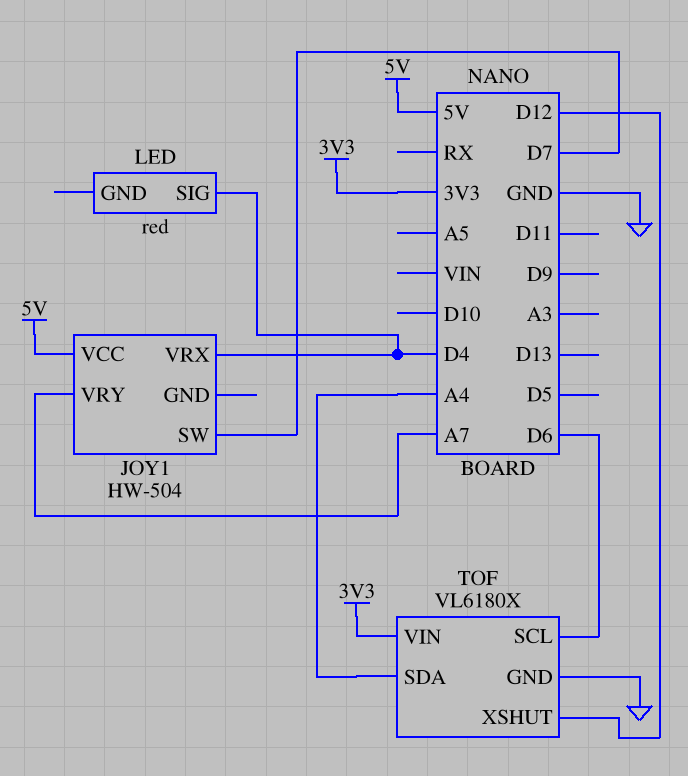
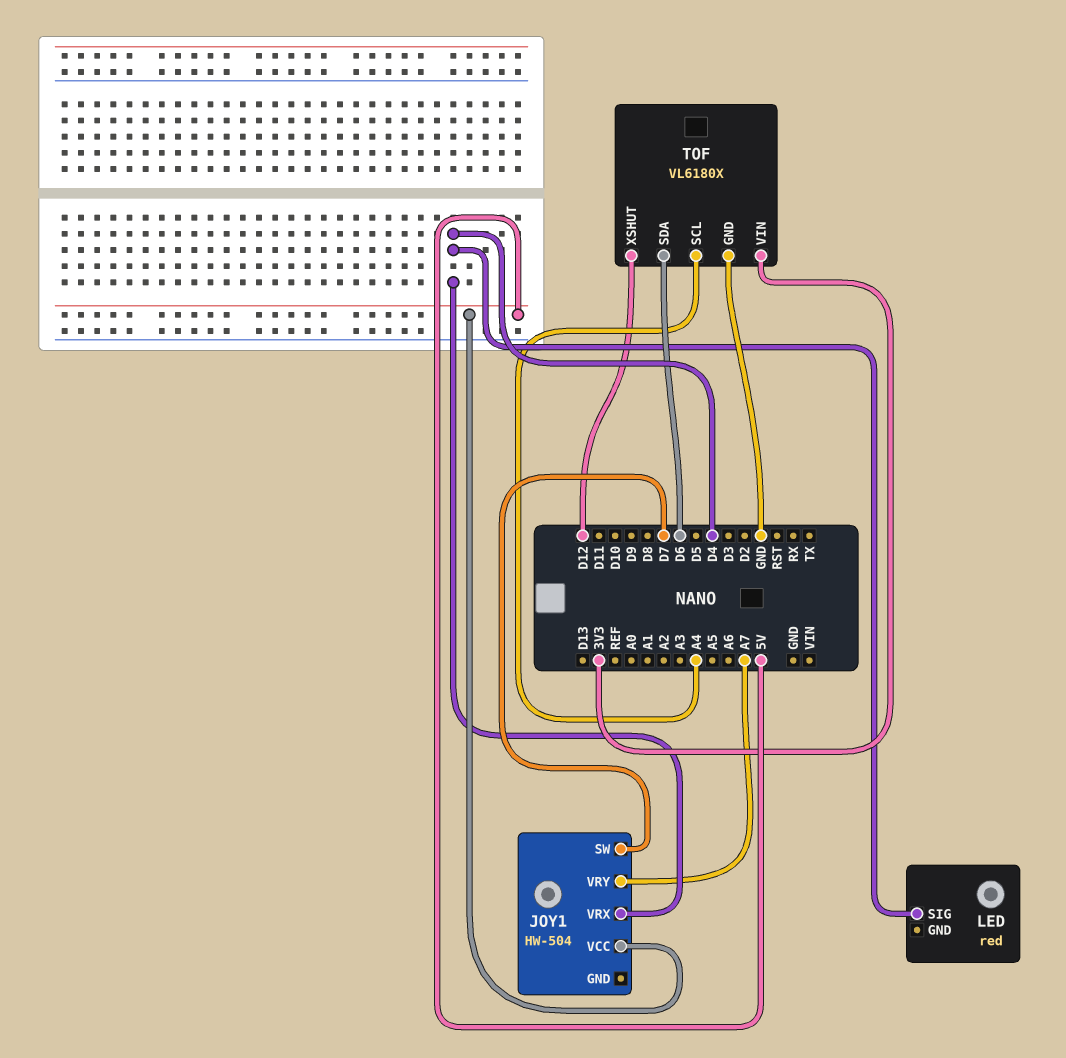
TOF pin SCL: D6 -> A4
TOF pin SDA: A4 -> D6

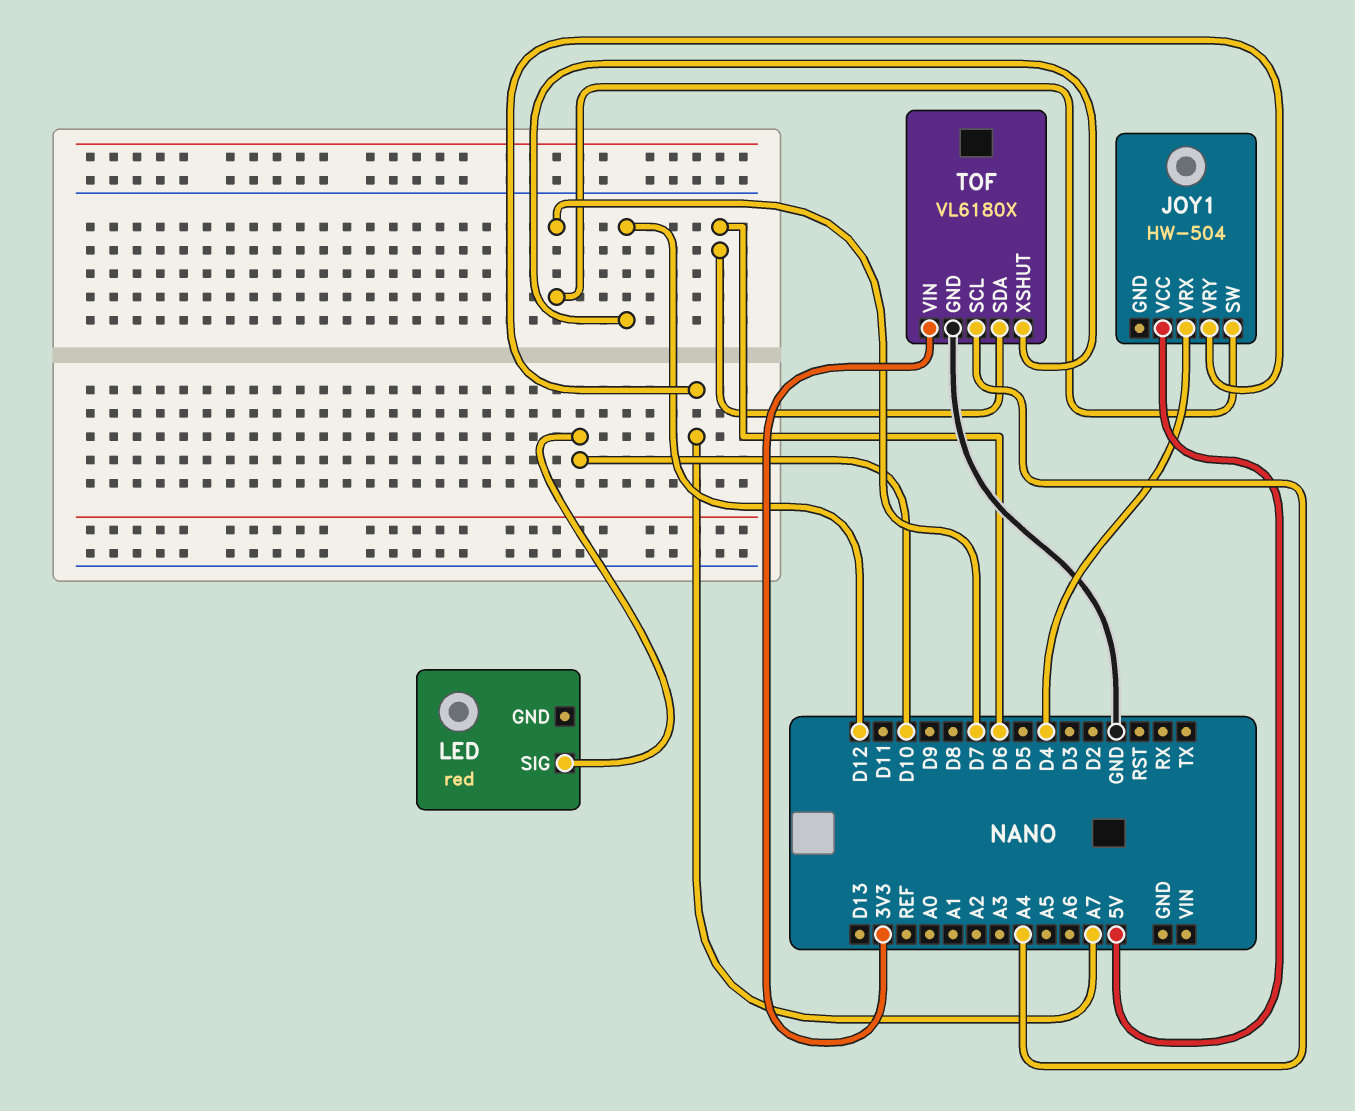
LED pin SIG: D4 -> D10

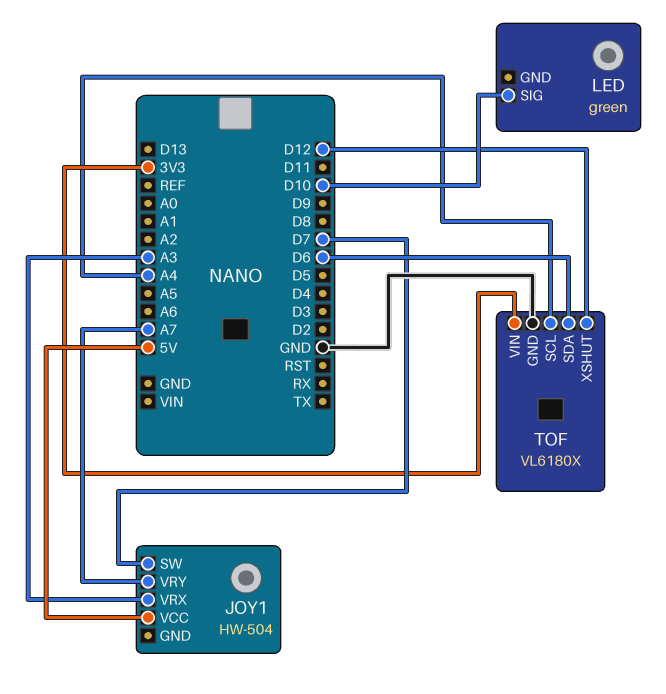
JOY1 pin VRX: D4 -> A3
LED: red -> green

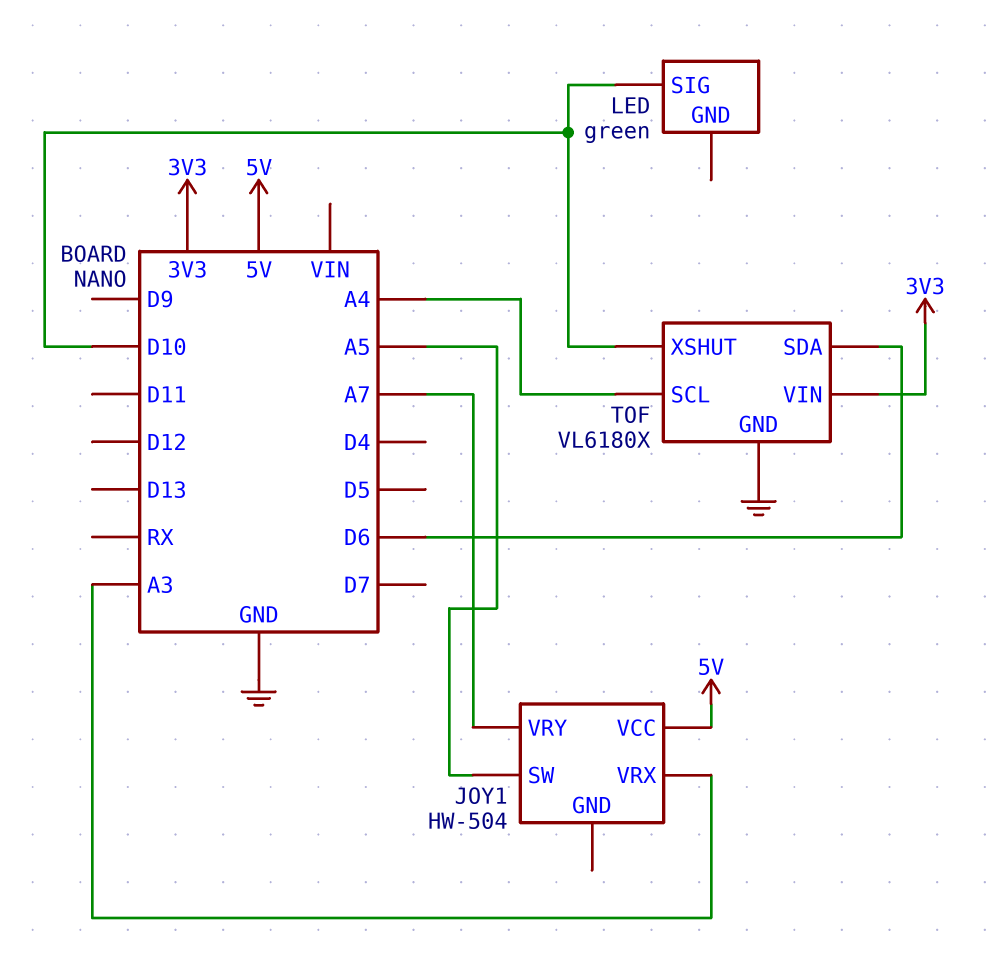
JOY1 pin SW: D7 -> A5
TOF pin XSHUT: D12 -> D10

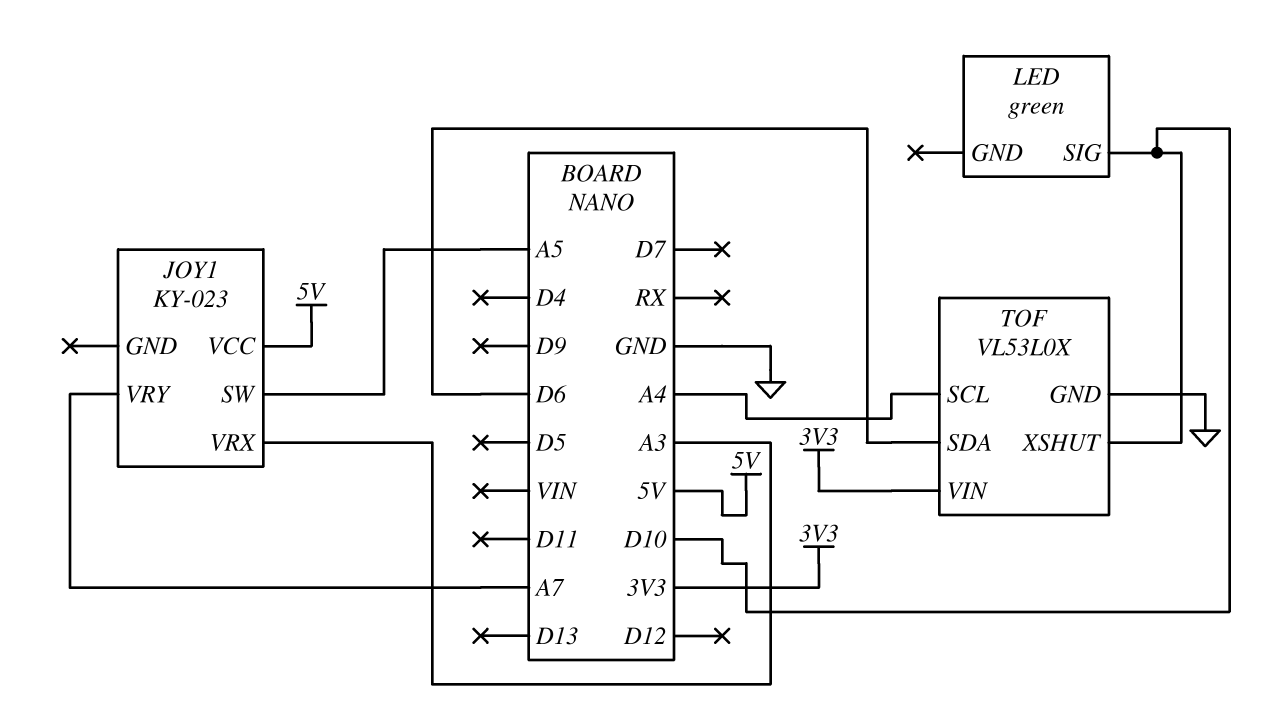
JOY1: HW-504 -> KY-023
TOF: VL6180X -> VL53L0X

